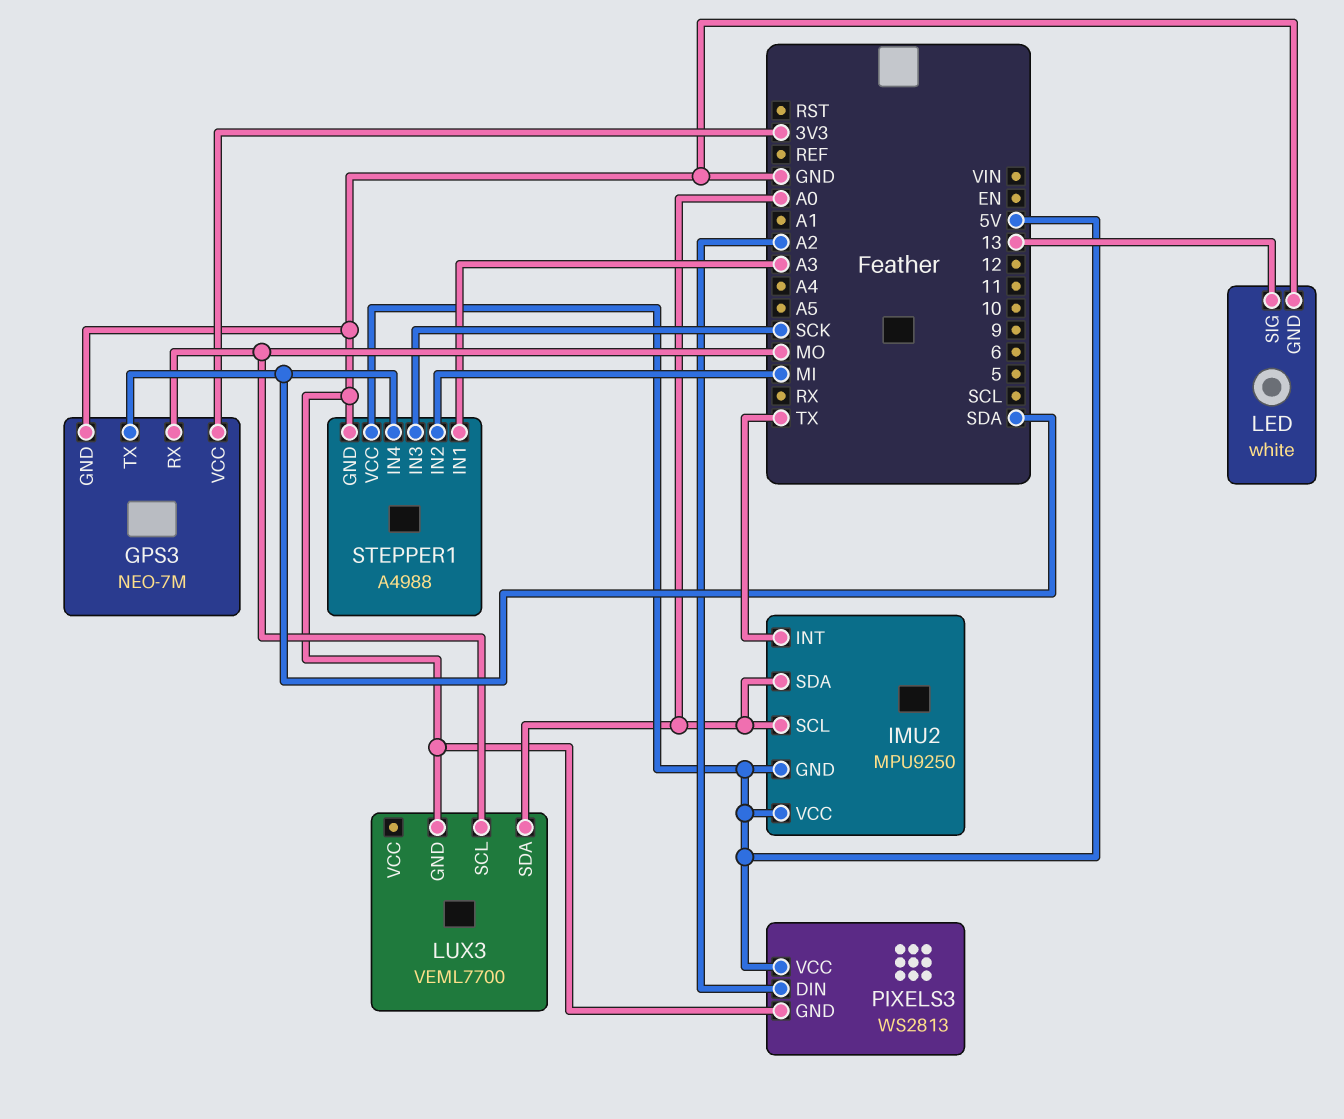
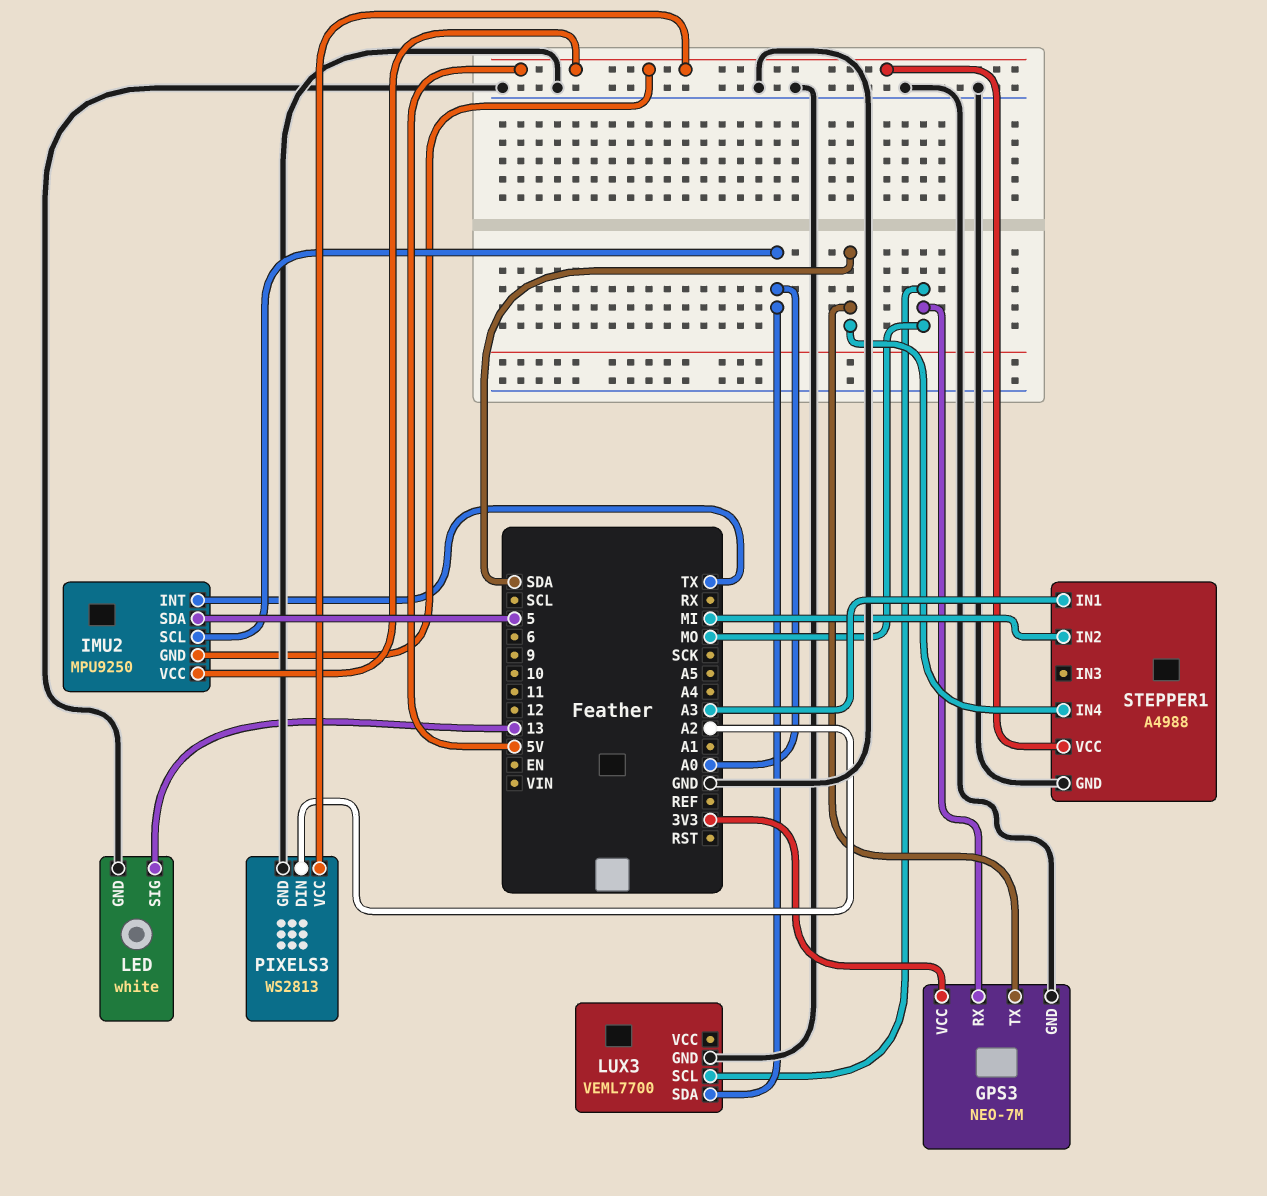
IMU2 pin SDA: A0 -> 5
STEPPER1 pin IN3: SCK -> none

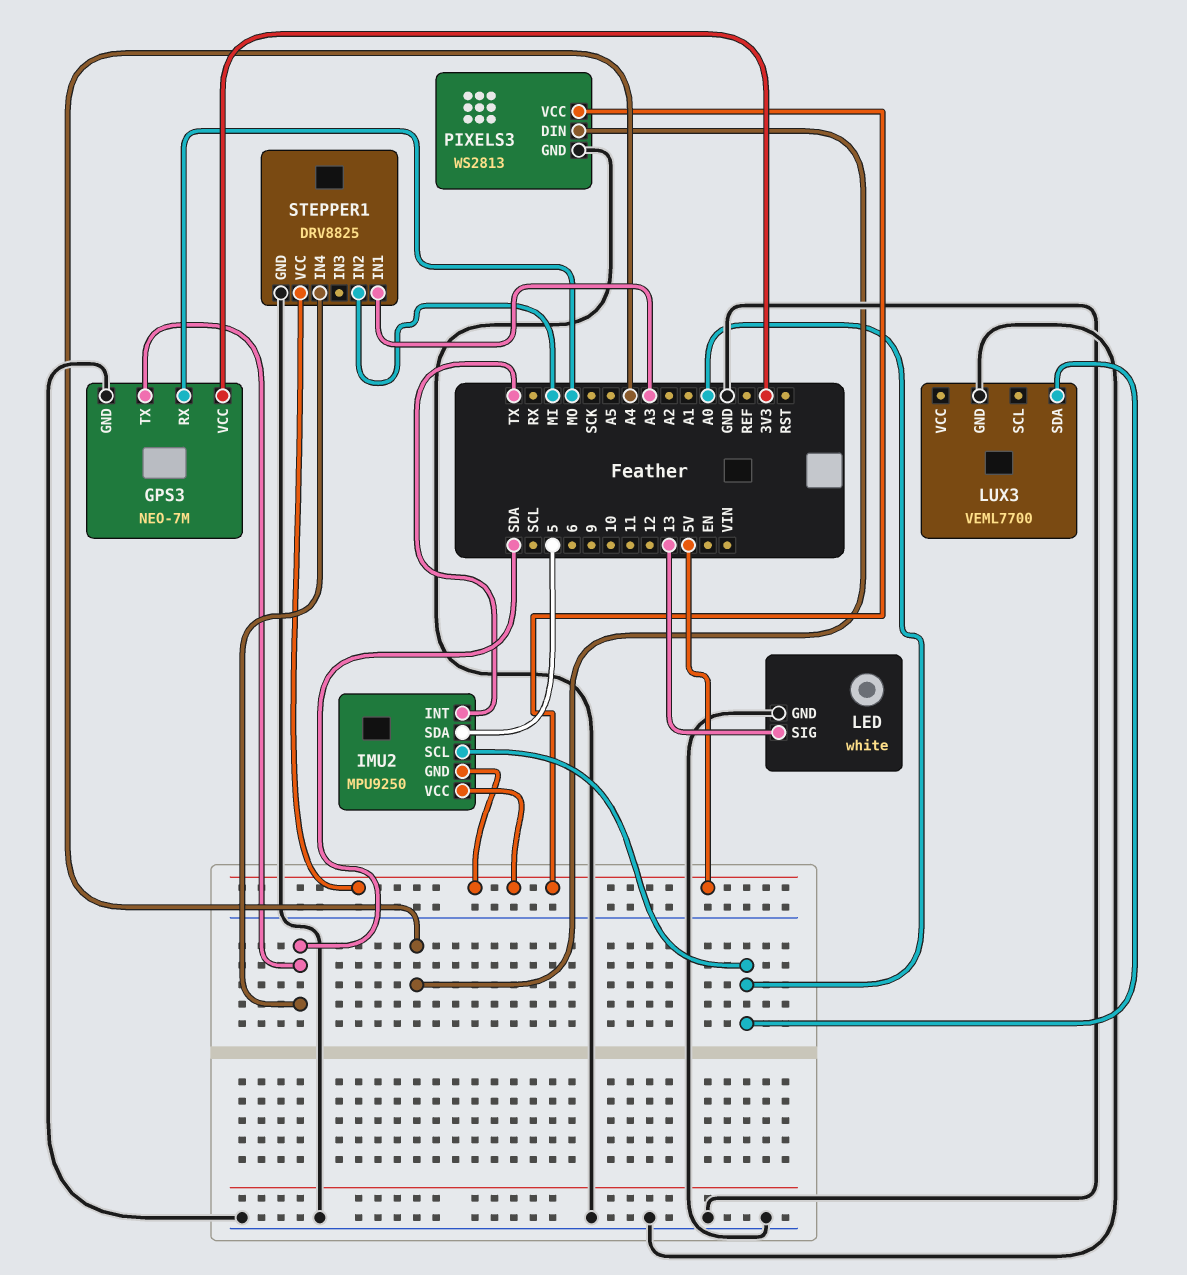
LUX3 pin SCL: MO -> none
PIXELS3 pin DIN: A2 -> A4
STEPPER1: A4988 -> DRV8825

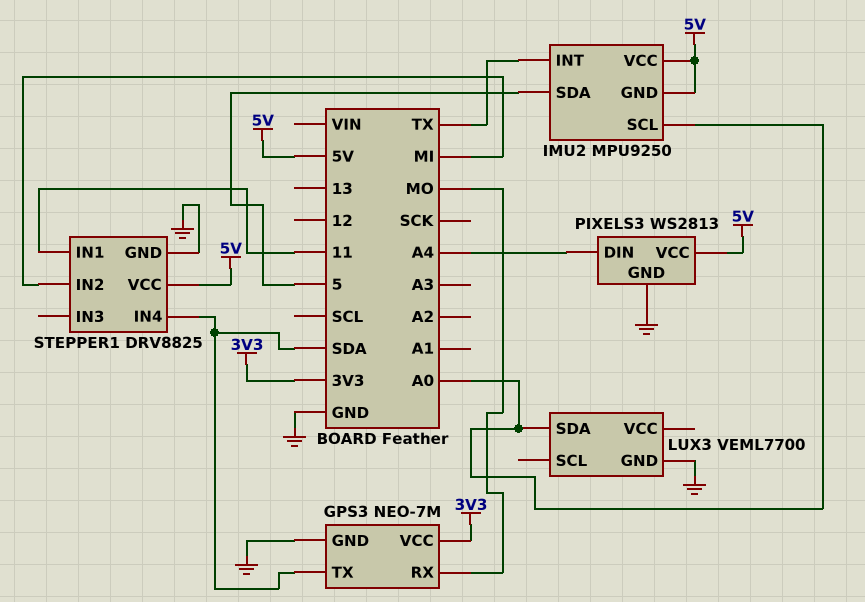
LED: white -> none
LED pin GND: GND -> none
LED pin SIG: 13 -> none
STEPPER1 pin IN1: A3 -> 11

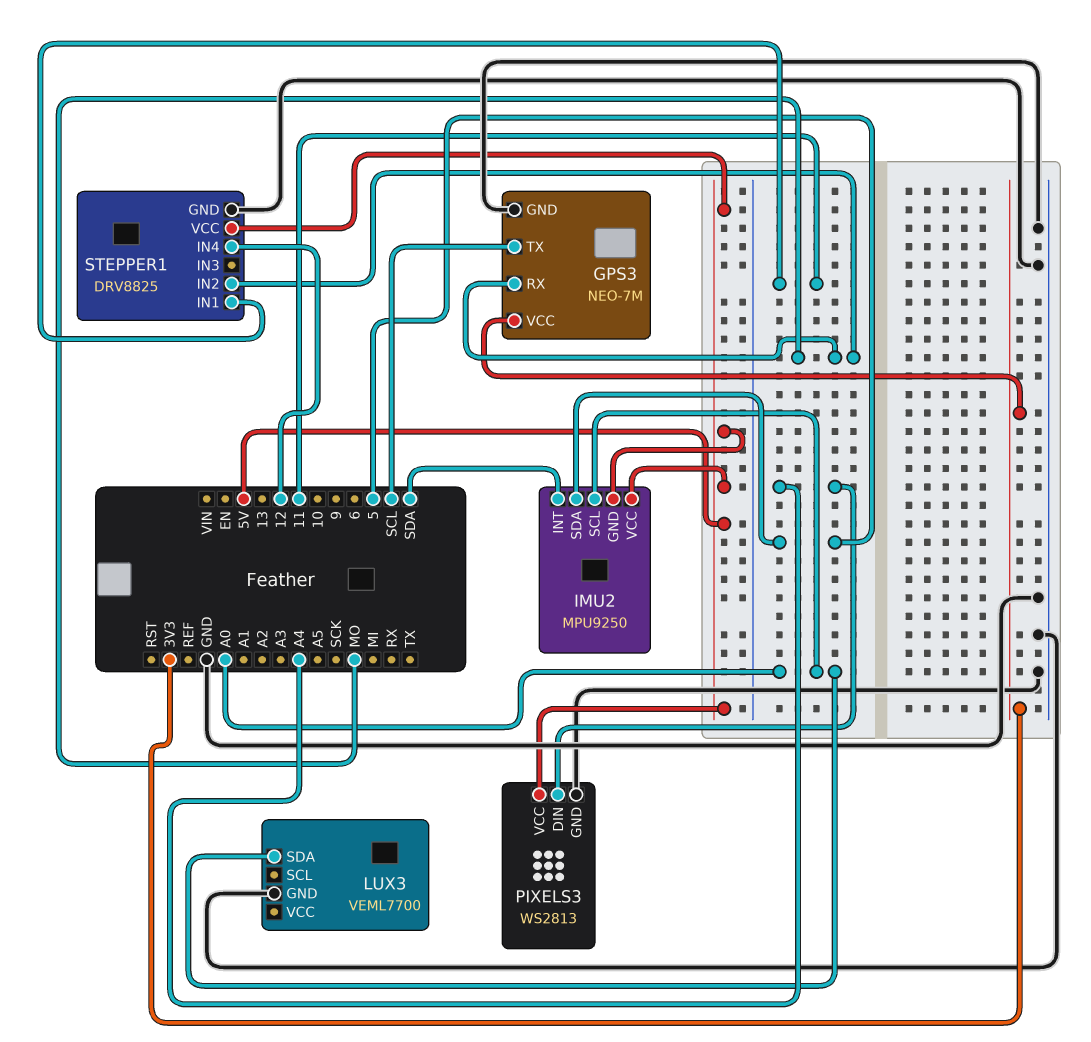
GPS3 pin TX: SDA -> SCL
IMU2 pin INT: TX -> SDA
STEPPER1 pin IN2: MI -> MO
STEPPER1 pin IN4: SDA -> 12

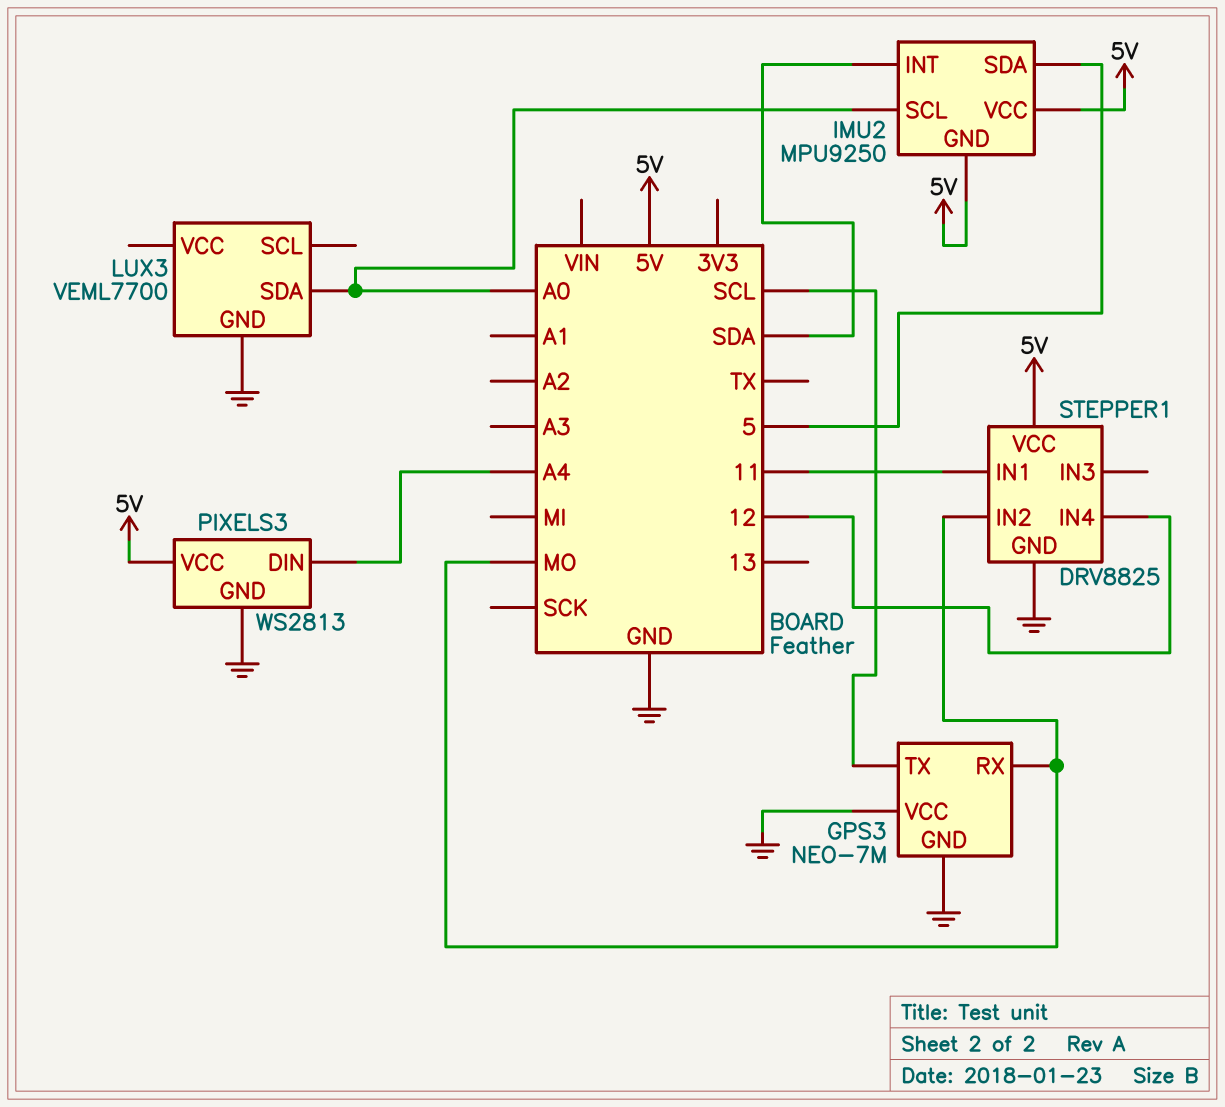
GPS3 pin VCC: 3V3 -> GND

